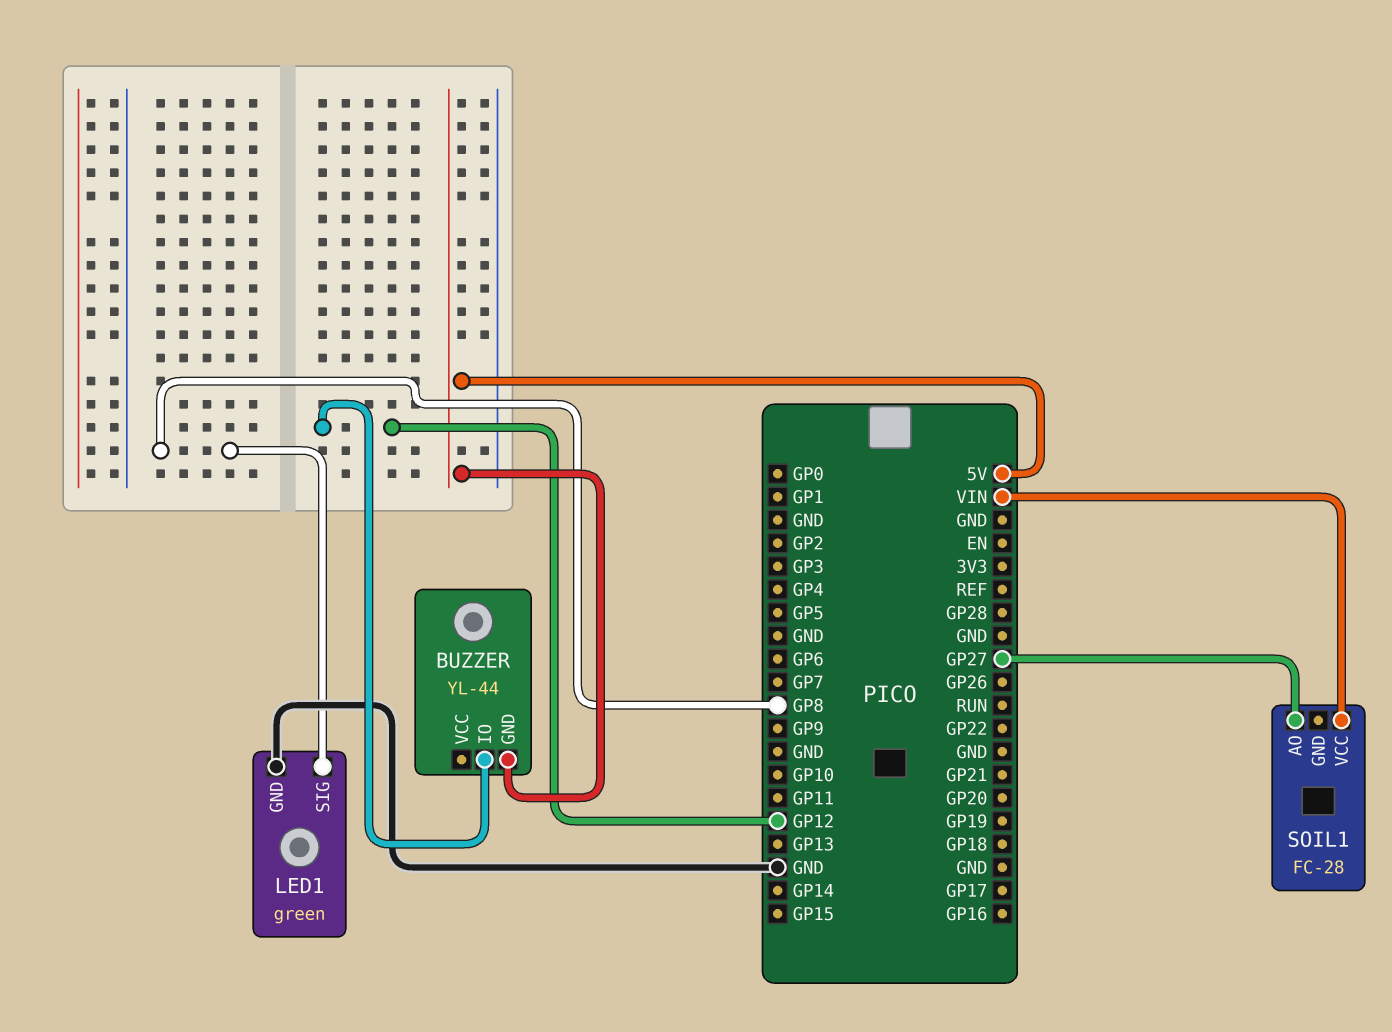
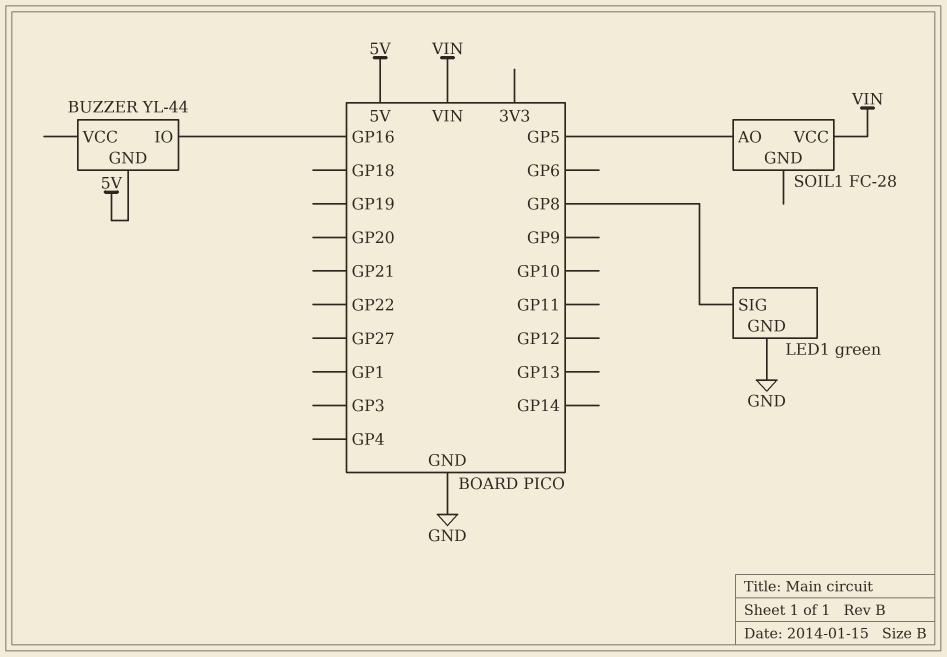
BUZZER pin IO: GP12 -> GP16
SOIL1 pin AO: GP27 -> GP5

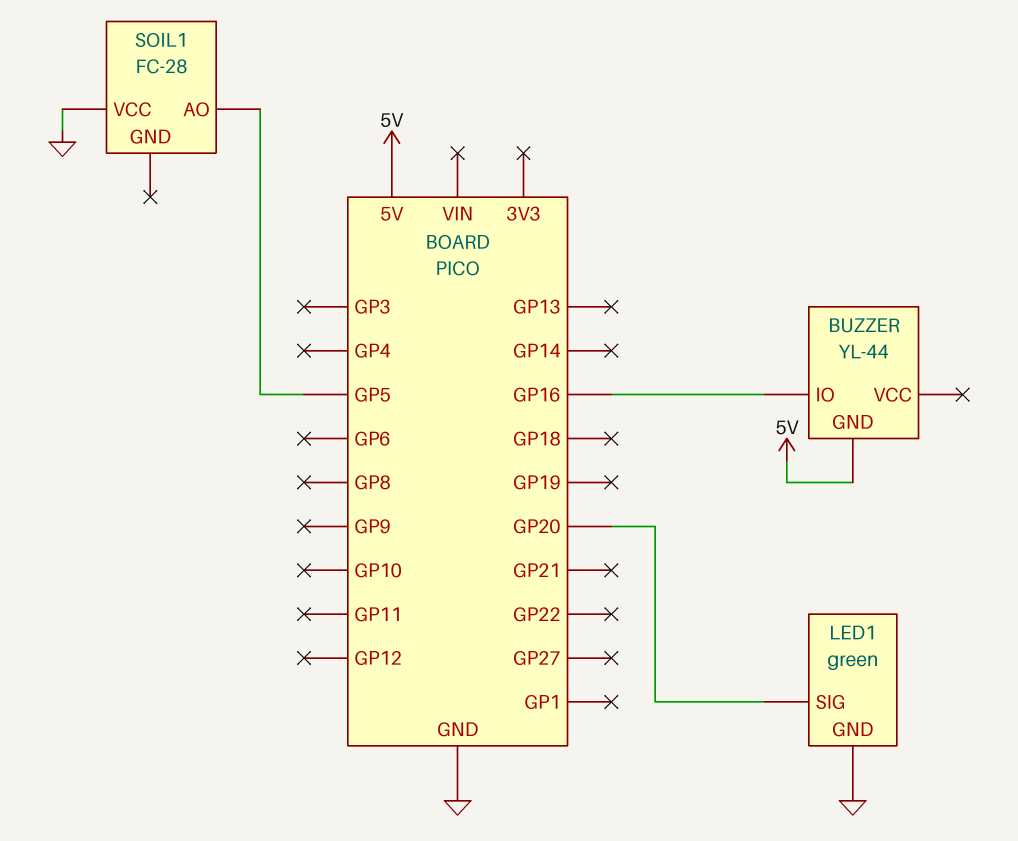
LED1 pin SIG: GP8 -> GP20
SOIL1 pin VCC: VIN -> GND

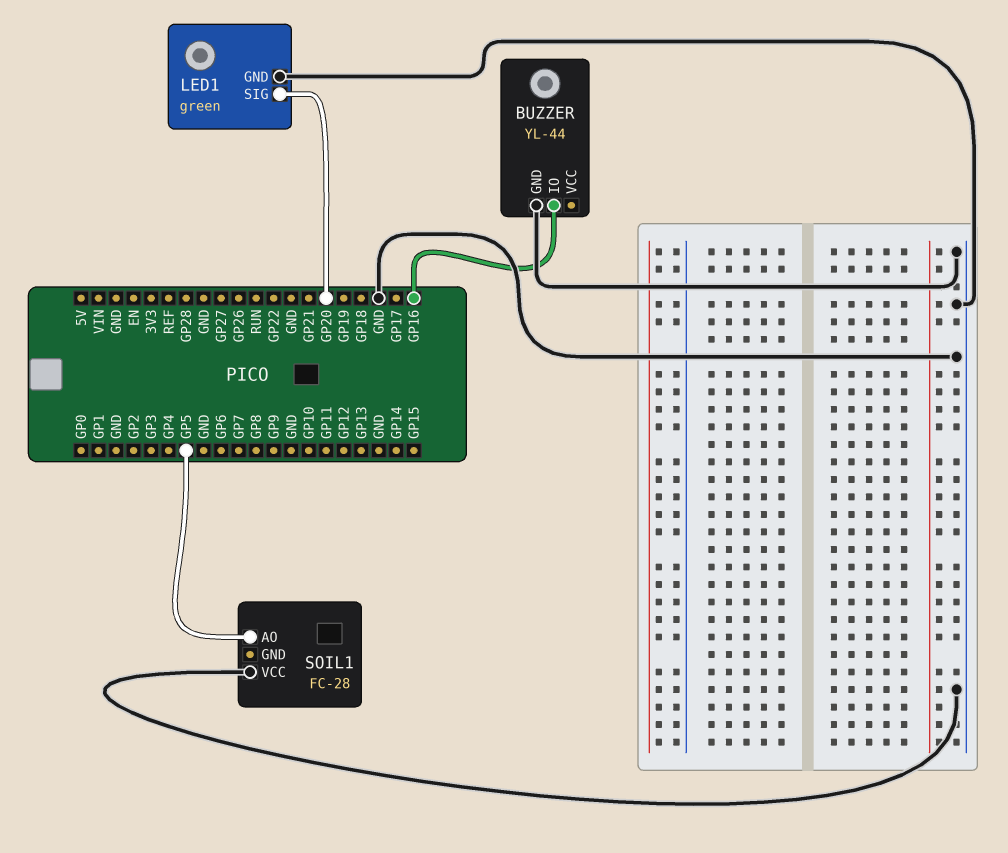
BUZZER pin GND: 5V -> GND

